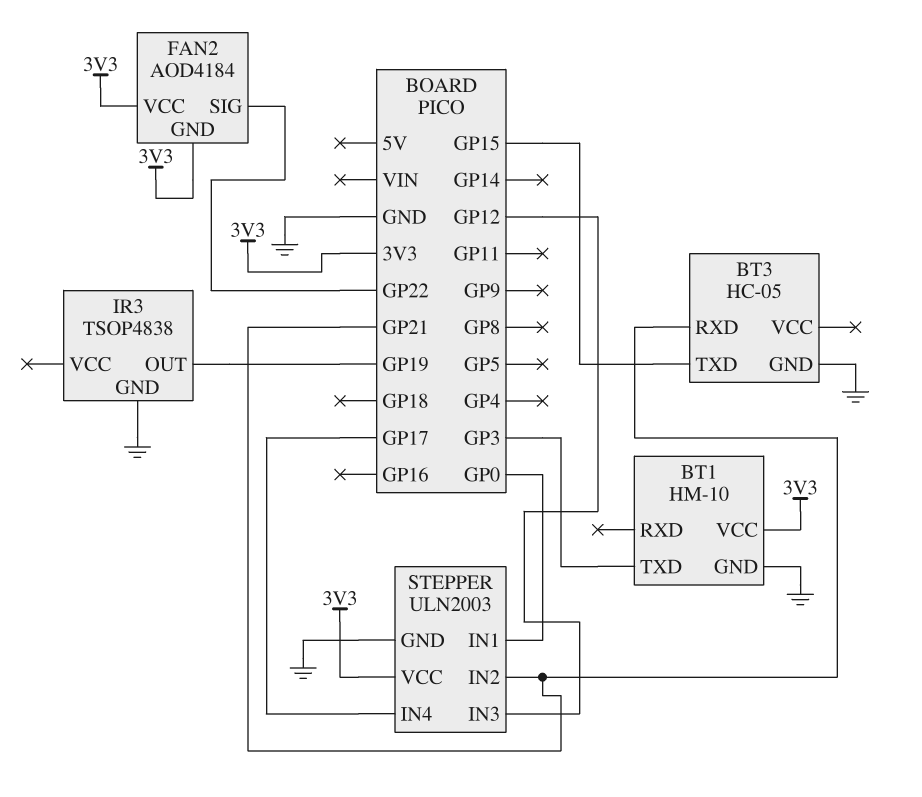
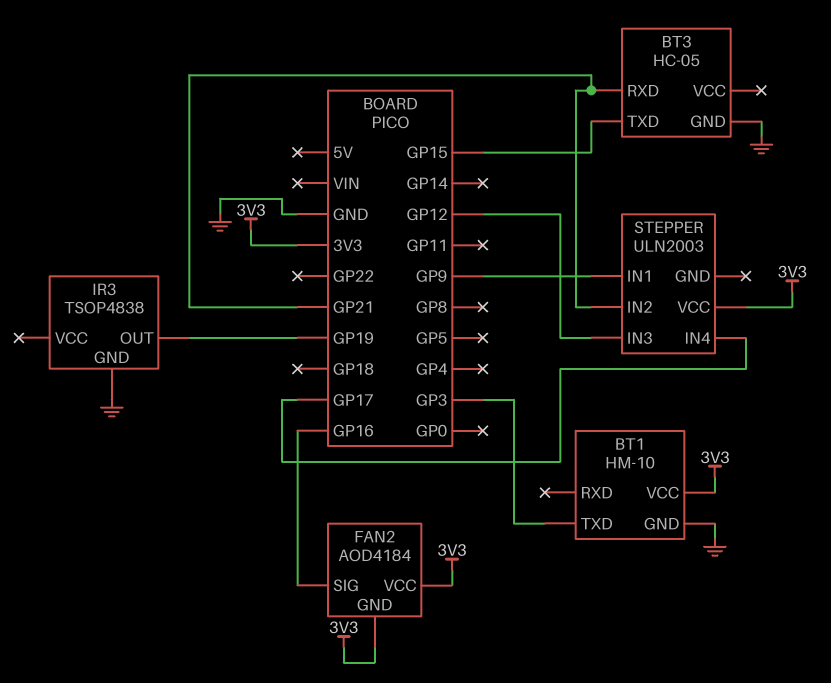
FAN2 pin SIG: GP22 -> GP16
STEPPER pin GND: GND -> none
STEPPER pin IN1: GP0 -> GP9

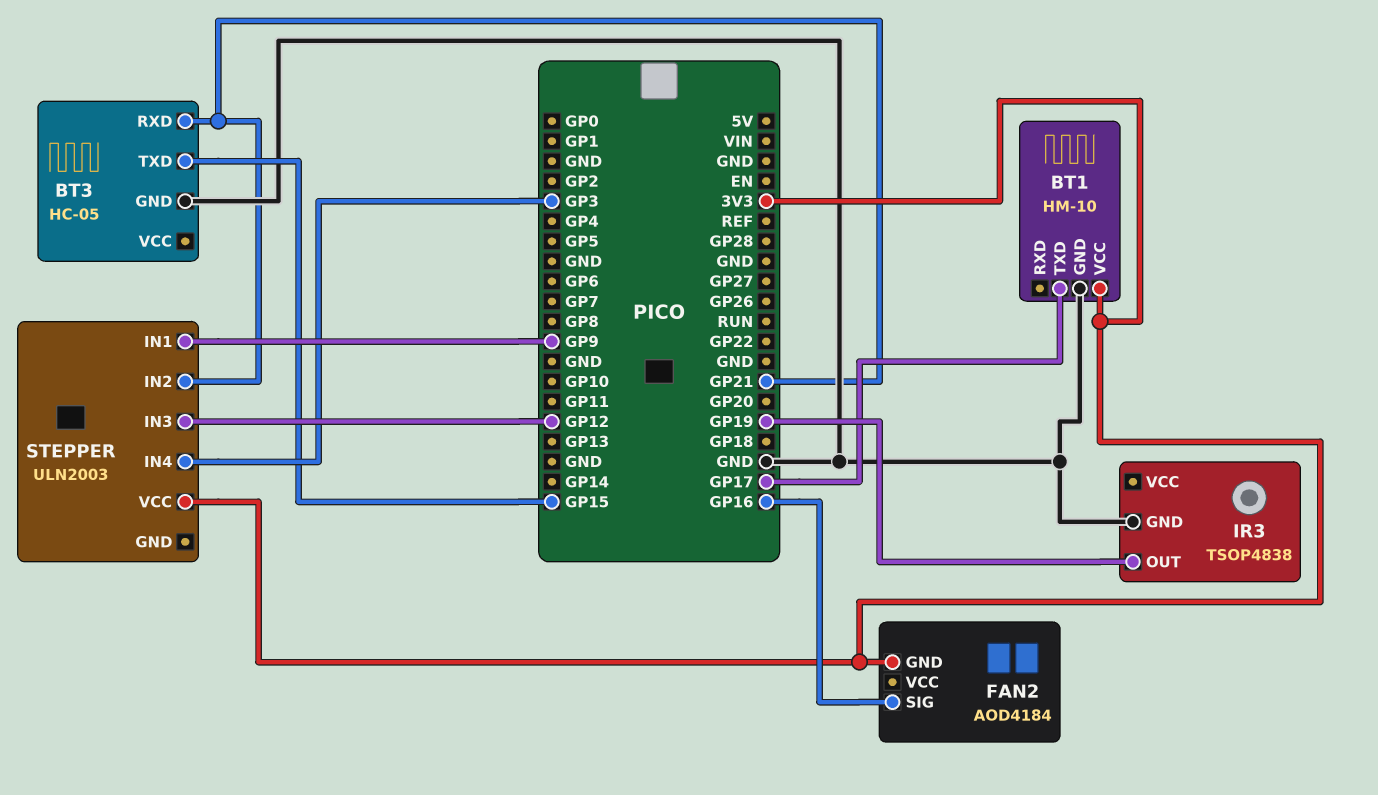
BT1 pin TXD: GP3 -> GP17
FAN2 pin VCC: 3V3 -> none
STEPPER pin IN4: GP17 -> GP3

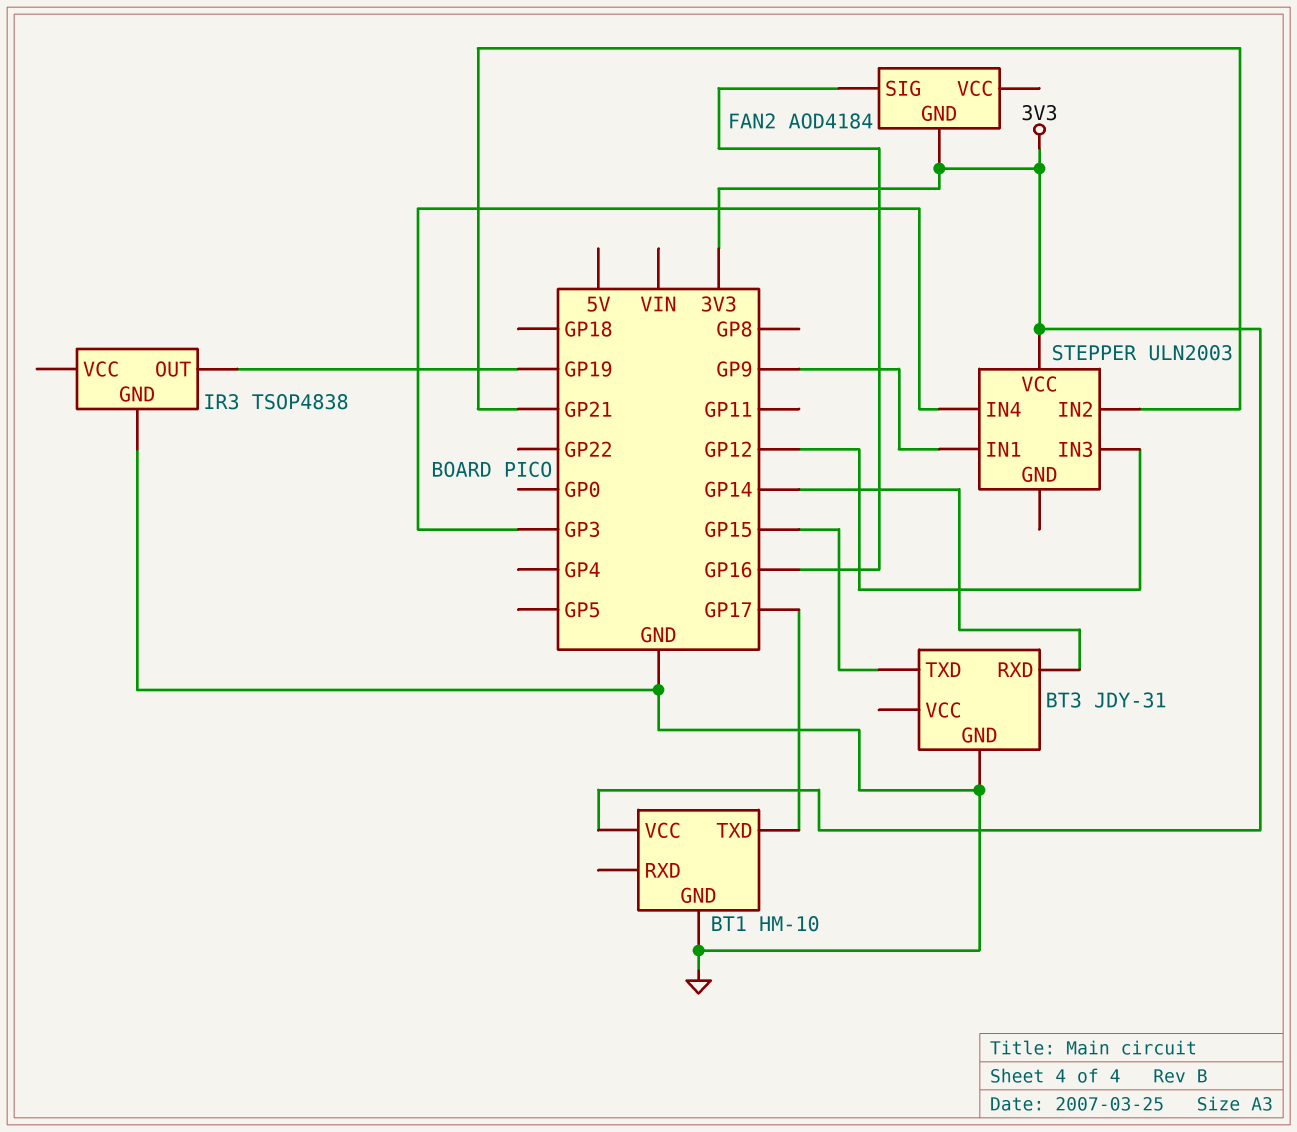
BT3: HC-05 -> JDY-31
BT3 pin RXD: GP21 -> GP14

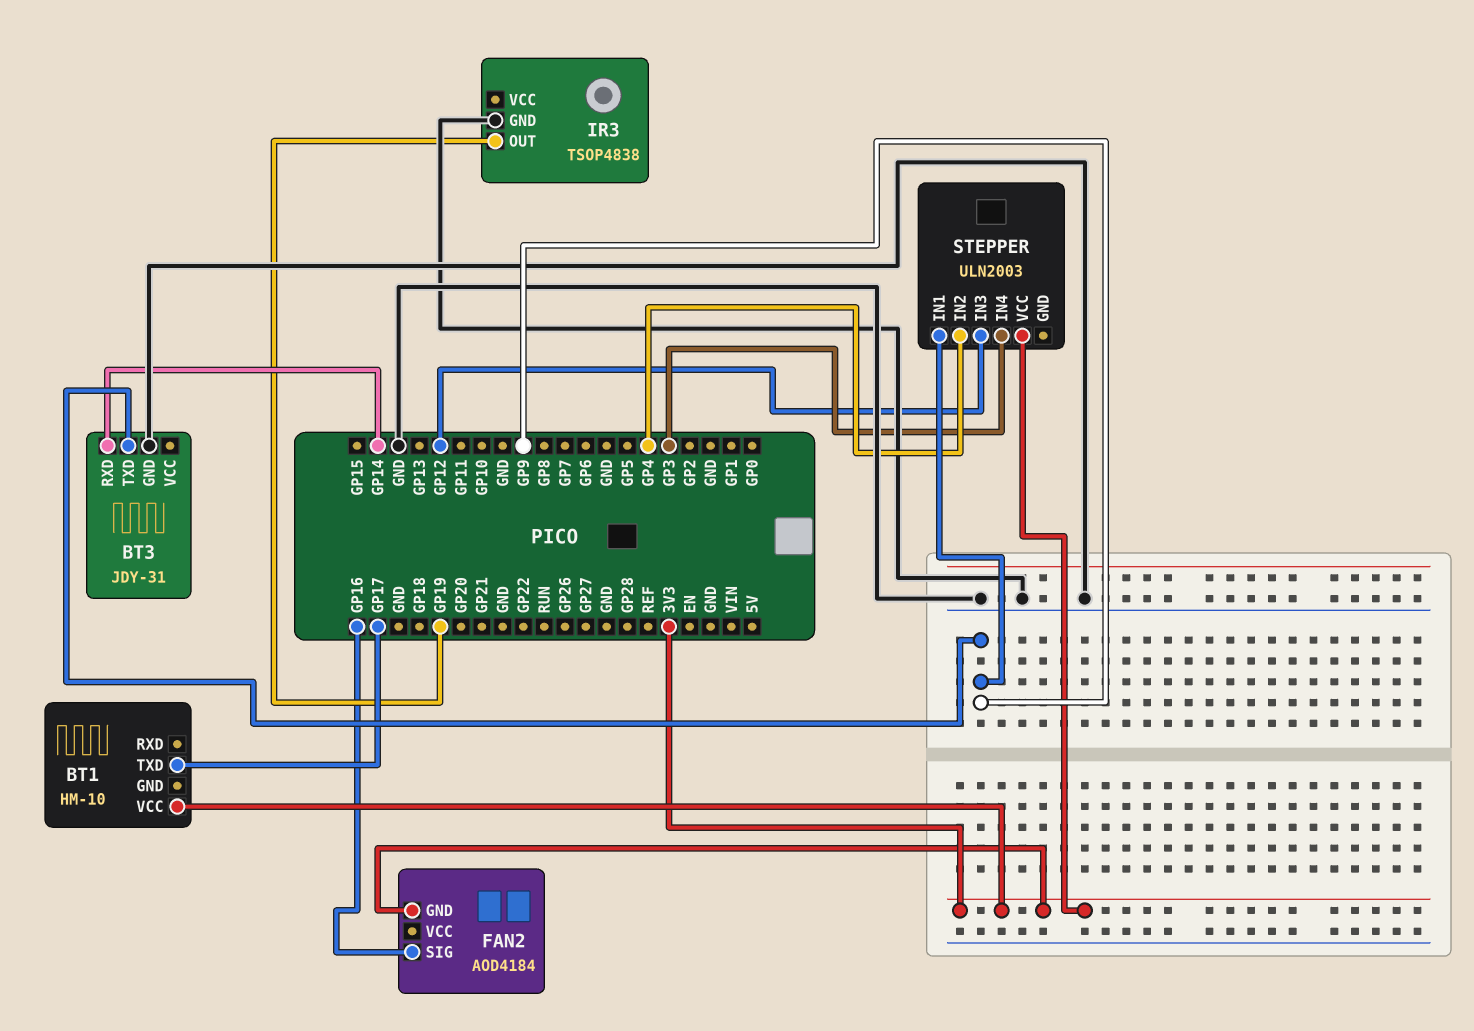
BT1 pin GND: GND -> none
BT3 pin TXD: GP15 -> GP9
STEPPER pin IN2: GP21 -> GP4

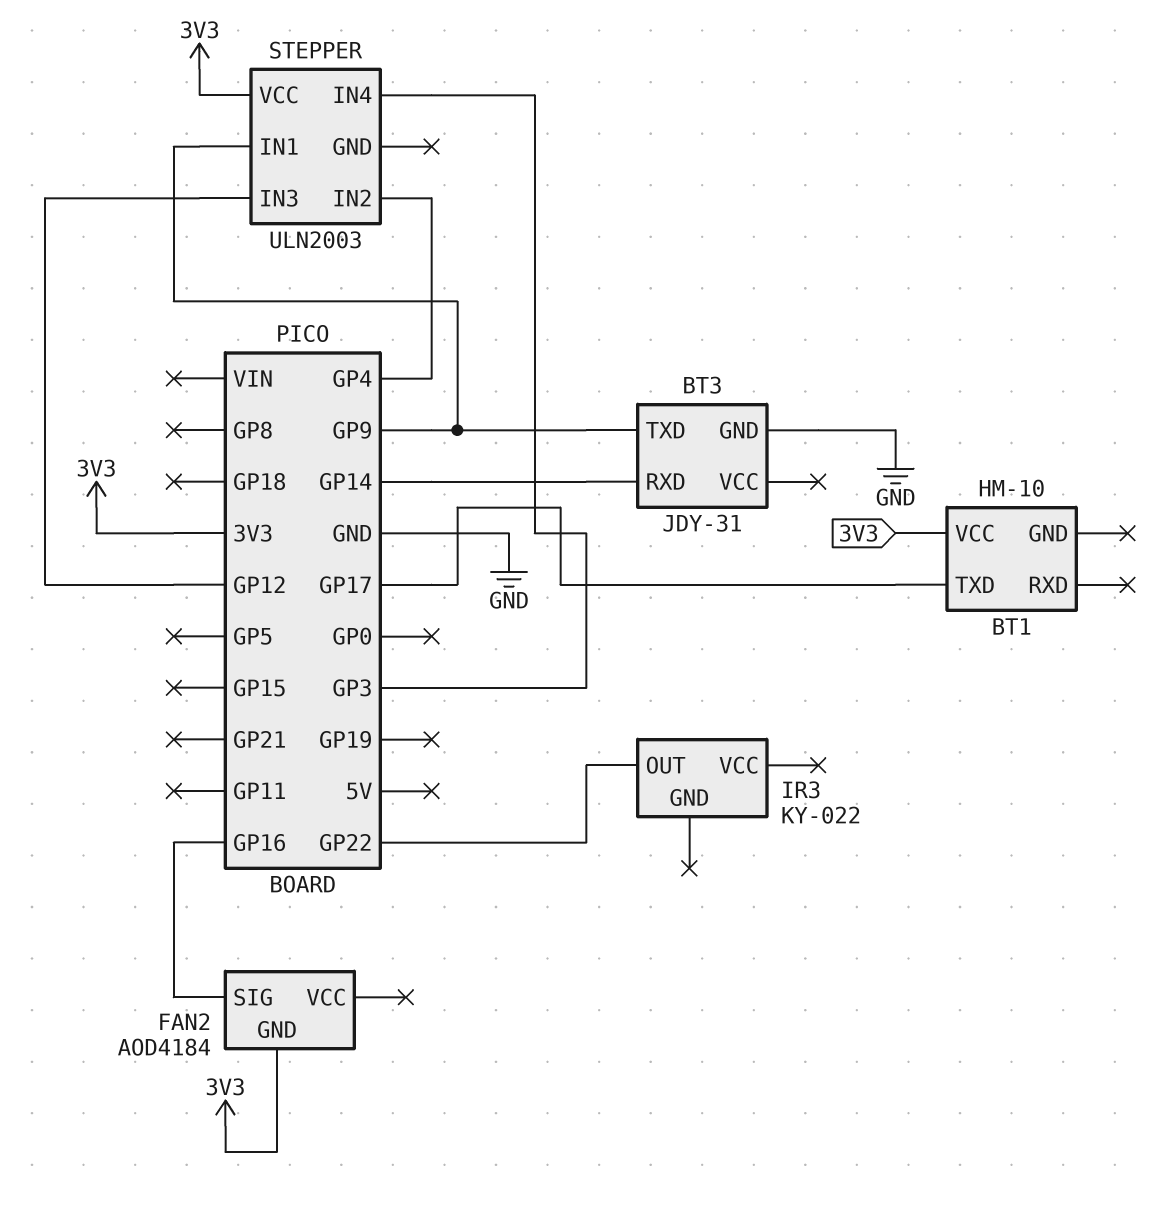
IR3: TSOP4838 -> KY-022
IR3 pin GND: GND -> none
IR3 pin OUT: GP19 -> GP22

